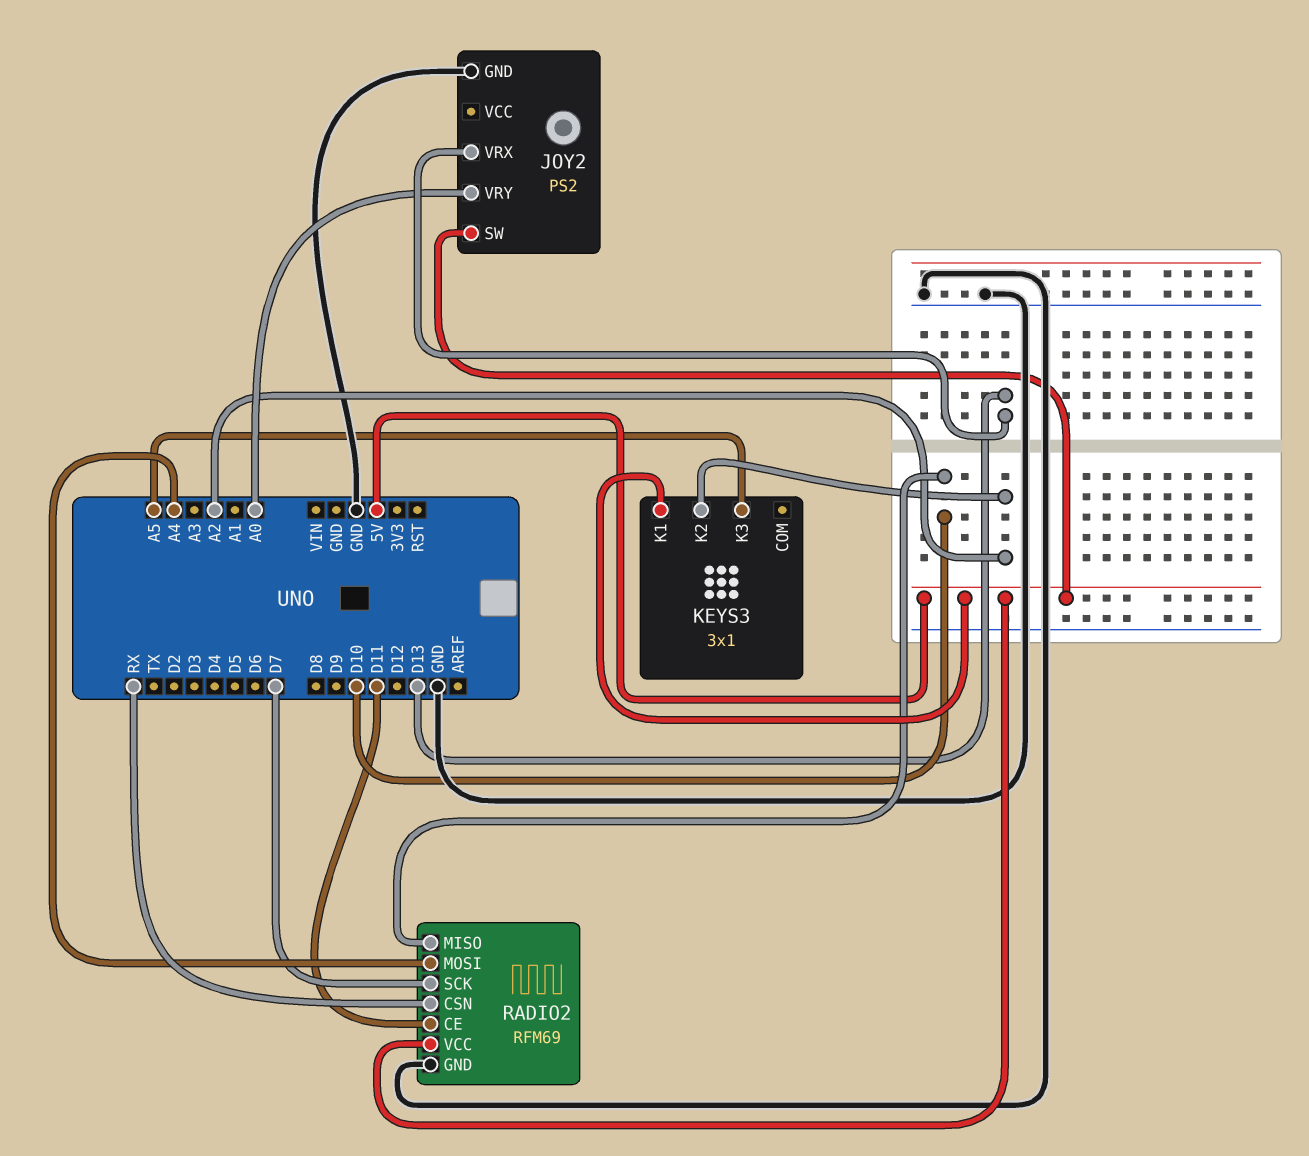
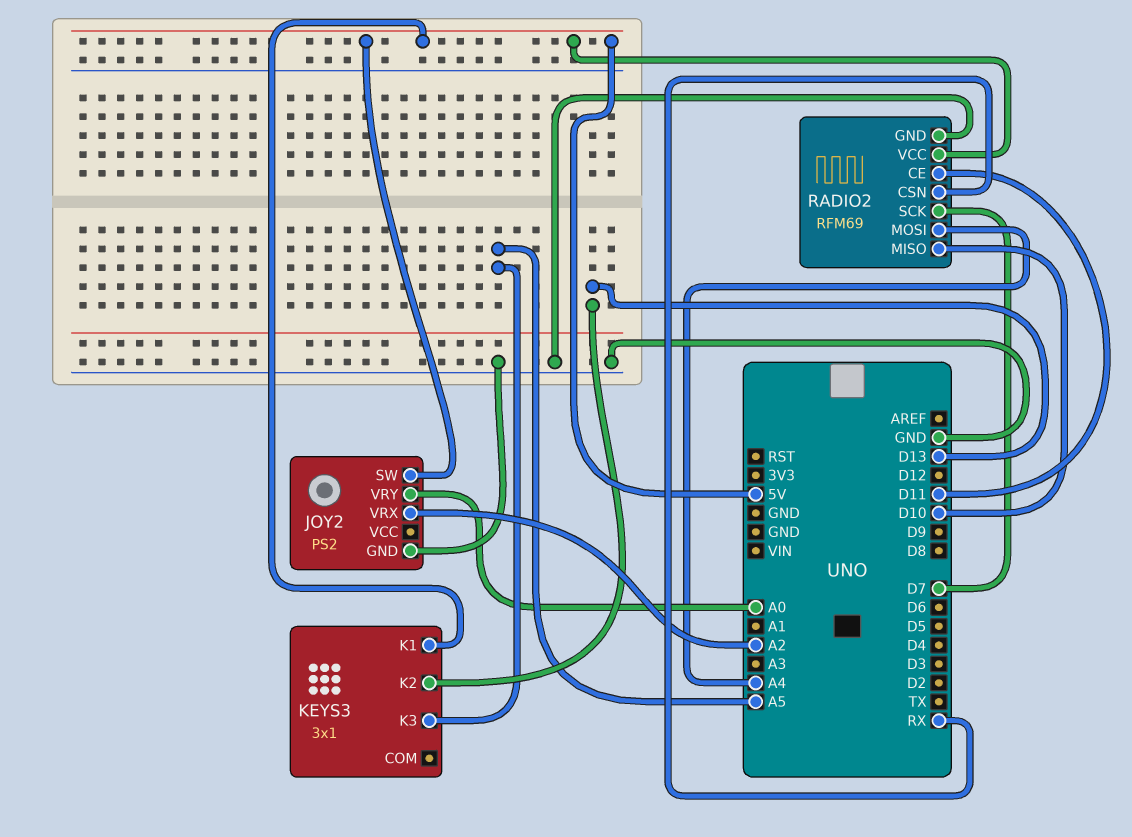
JOY2 pin VRX: D13 -> A2
KEYS3 pin K2: A2 -> D13

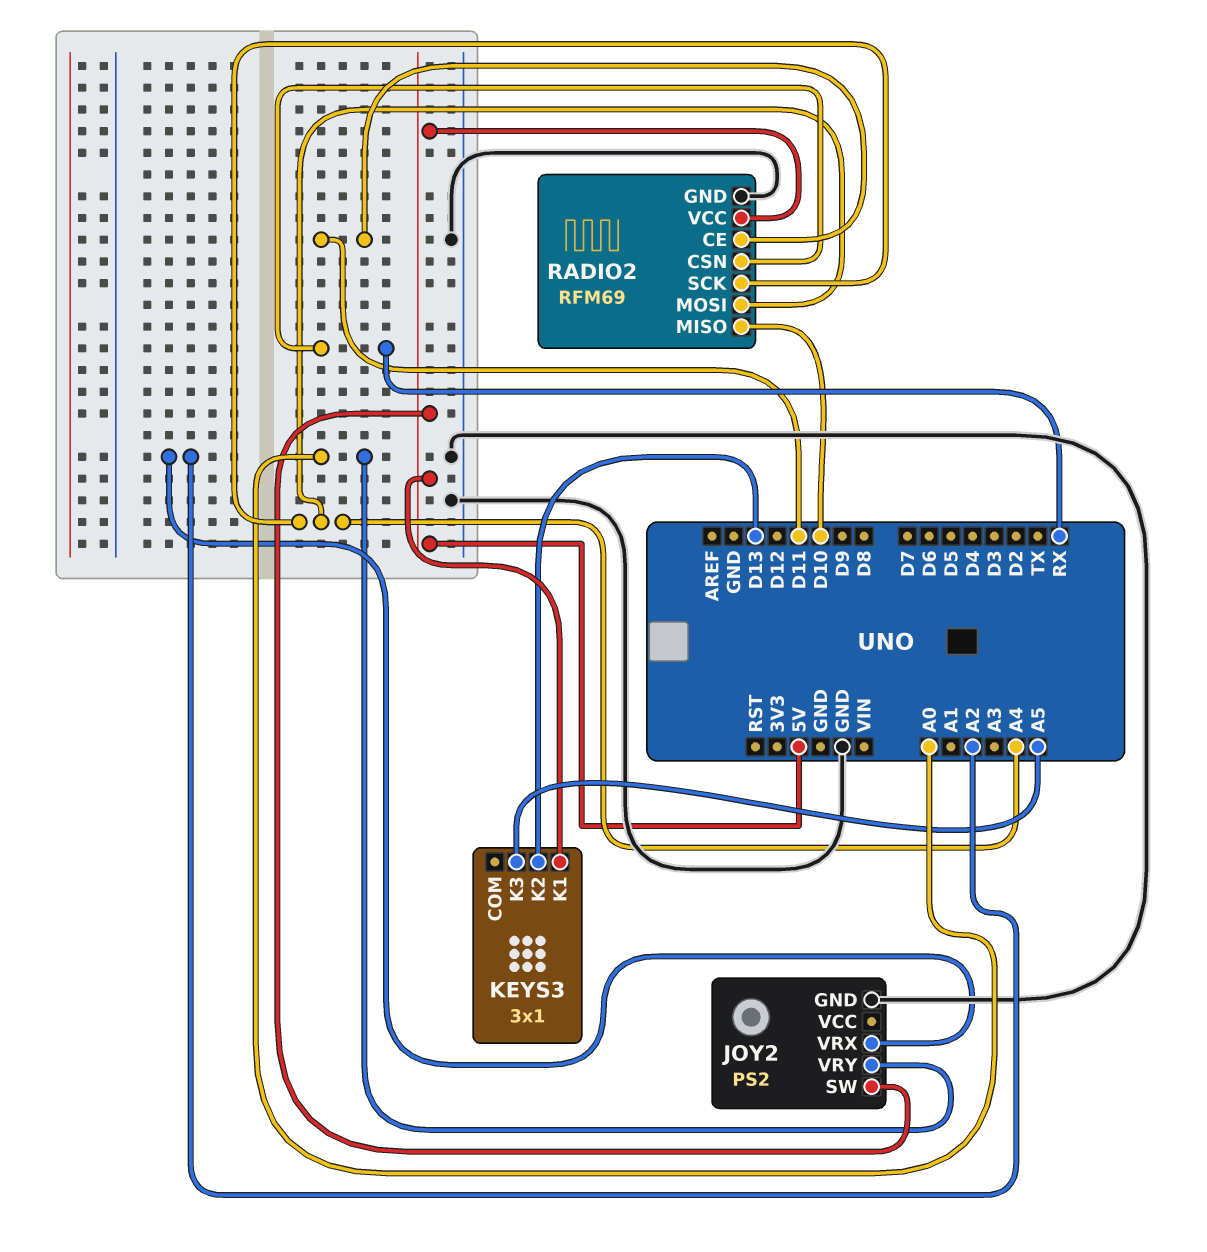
RADIO2 pin SCK: D7 -> A4

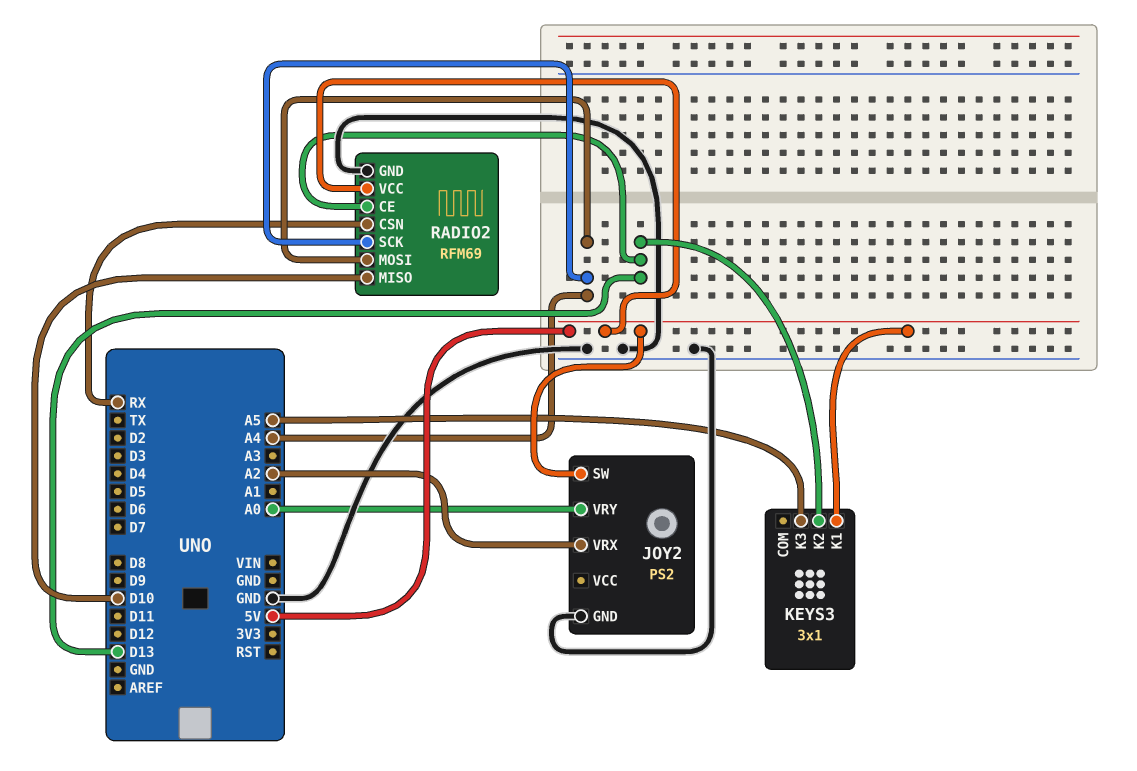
RADIO2 pin CE: D11 -> D13

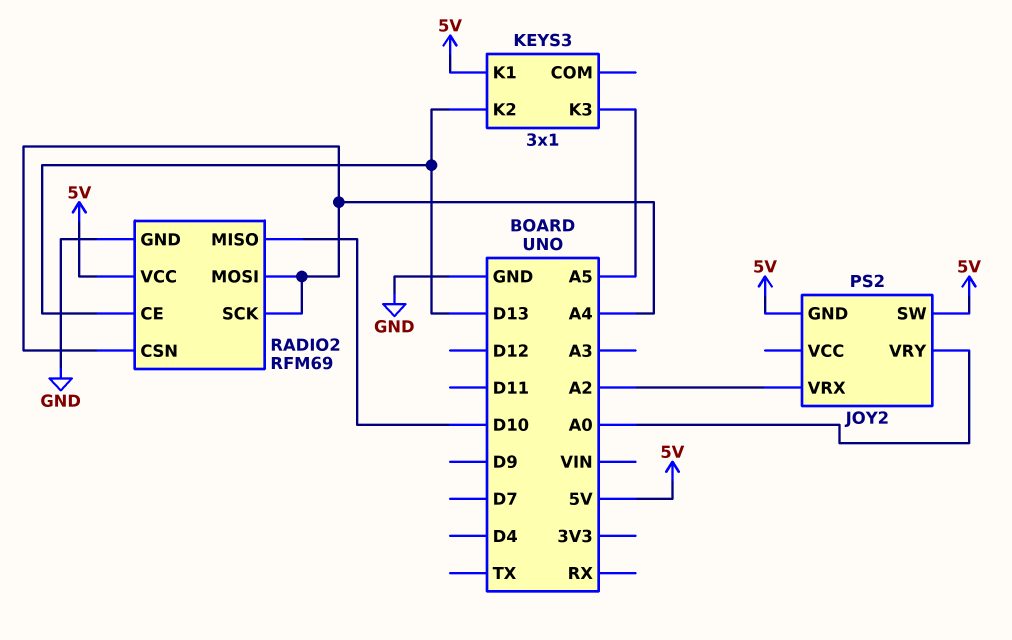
JOY2 pin GND: GND -> 5V
RADIO2 pin CSN: RX -> A4

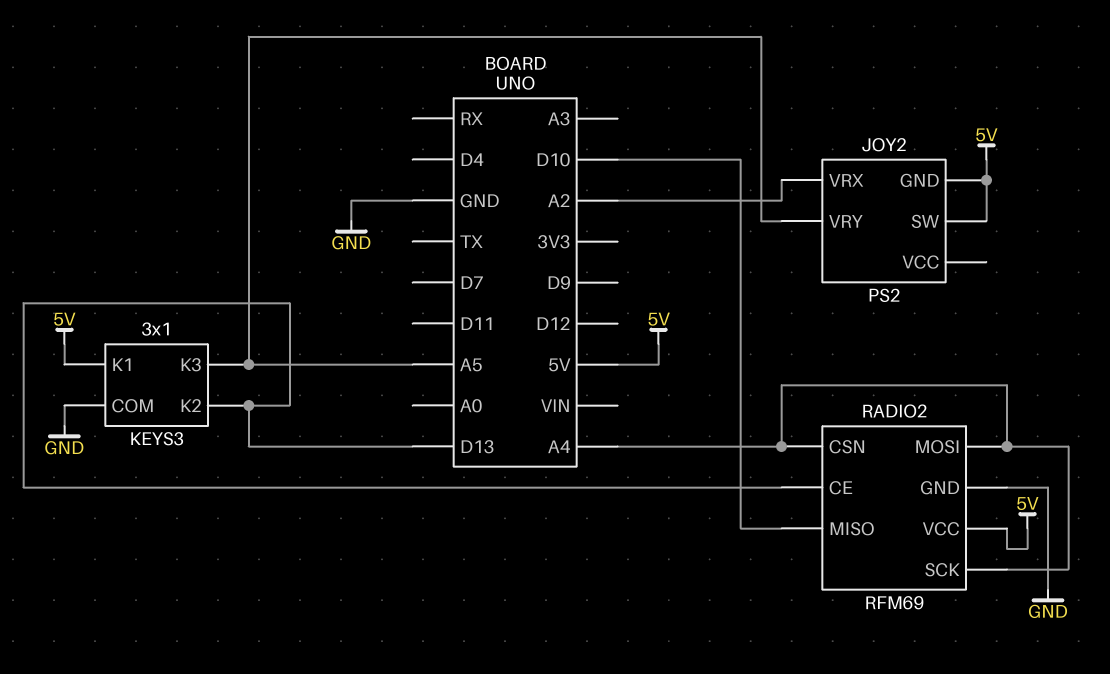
JOY2 pin VRY: A0 -> A5
KEYS3 pin COM: none -> GND

